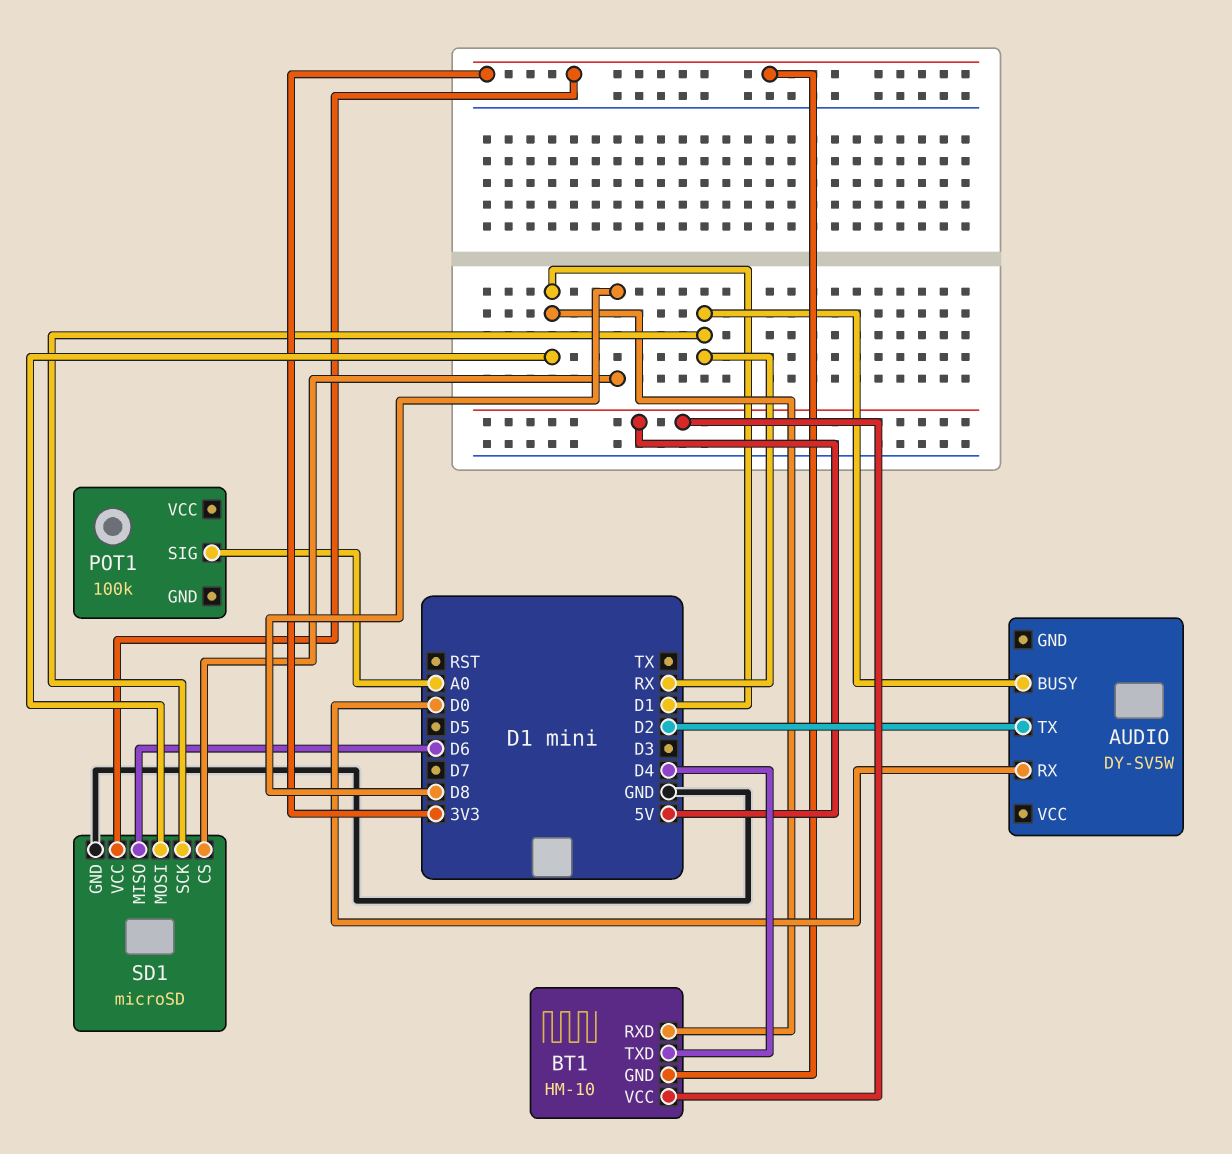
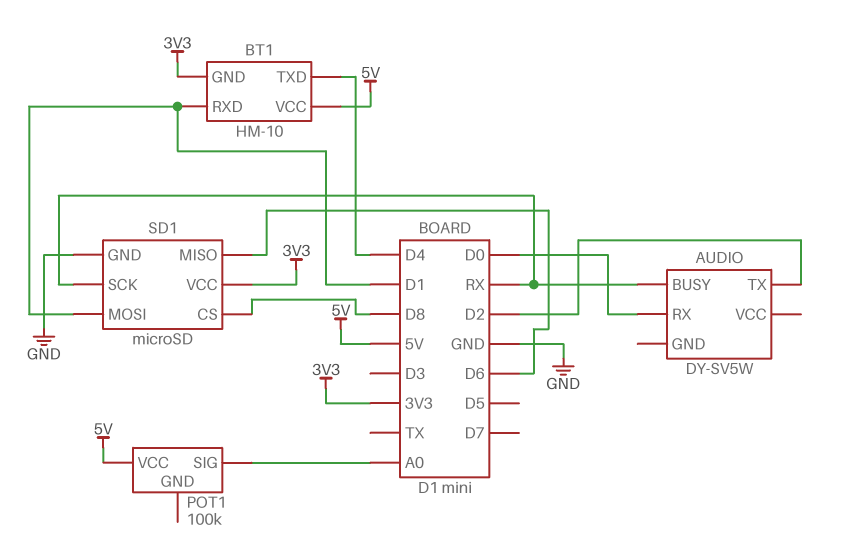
POT1 pin VCC: none -> 5V

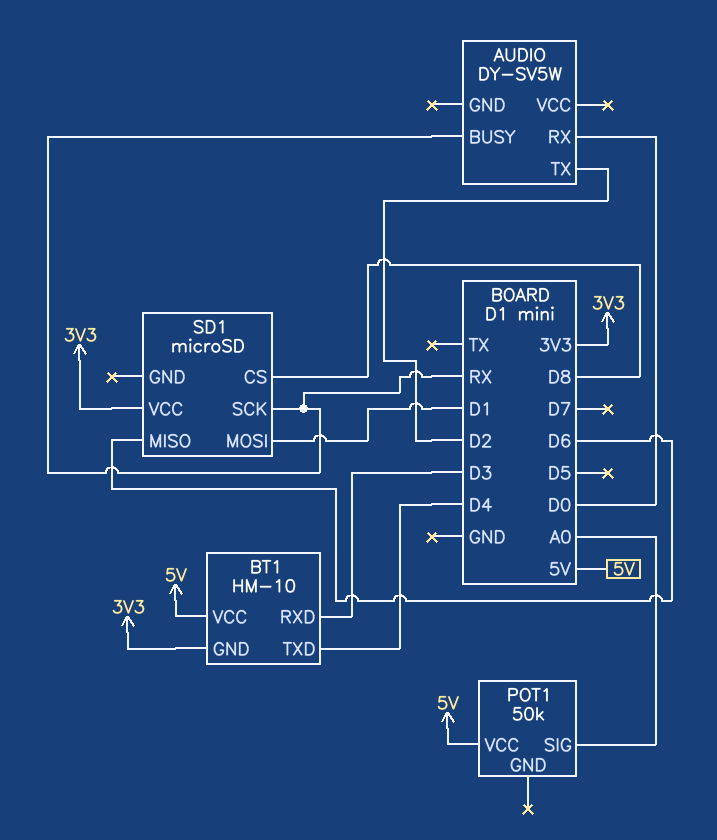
BT1 pin RXD: D1 -> D3
POT1: 100k -> 50k
SD1 pin GND: GND -> none

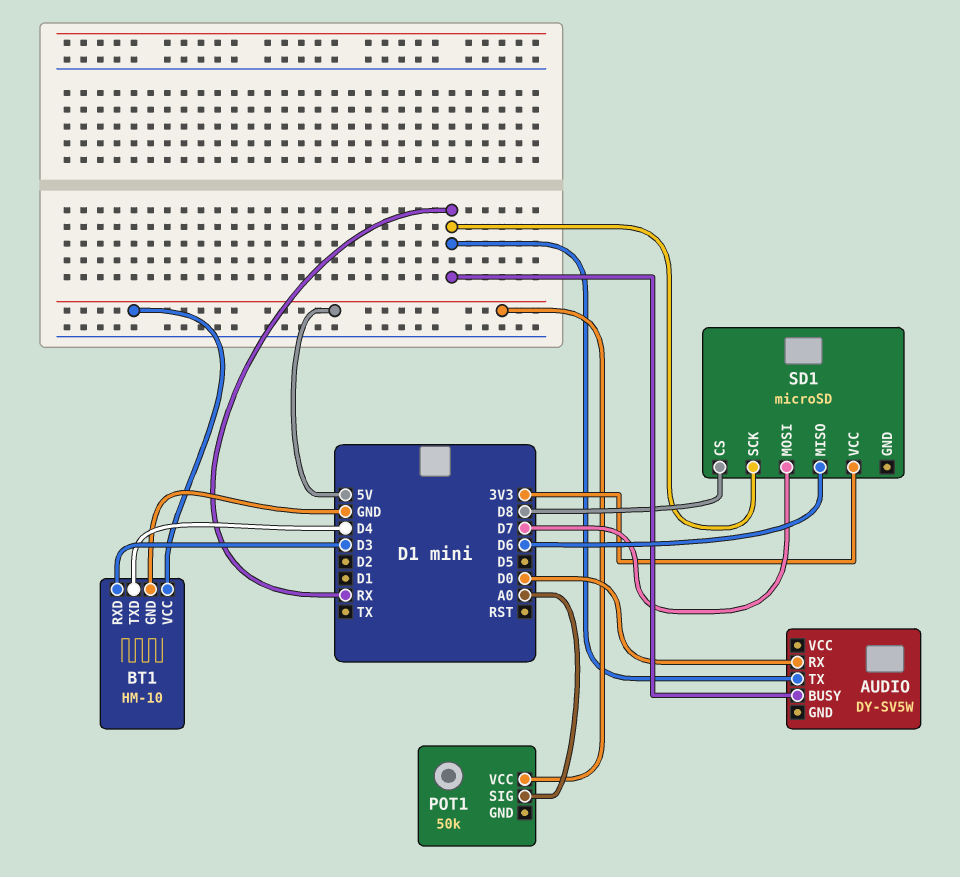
AUDIO pin TX: D2 -> RX
BT1 pin GND: 3V3 -> GND
SD1 pin MOSI: D1 -> D7

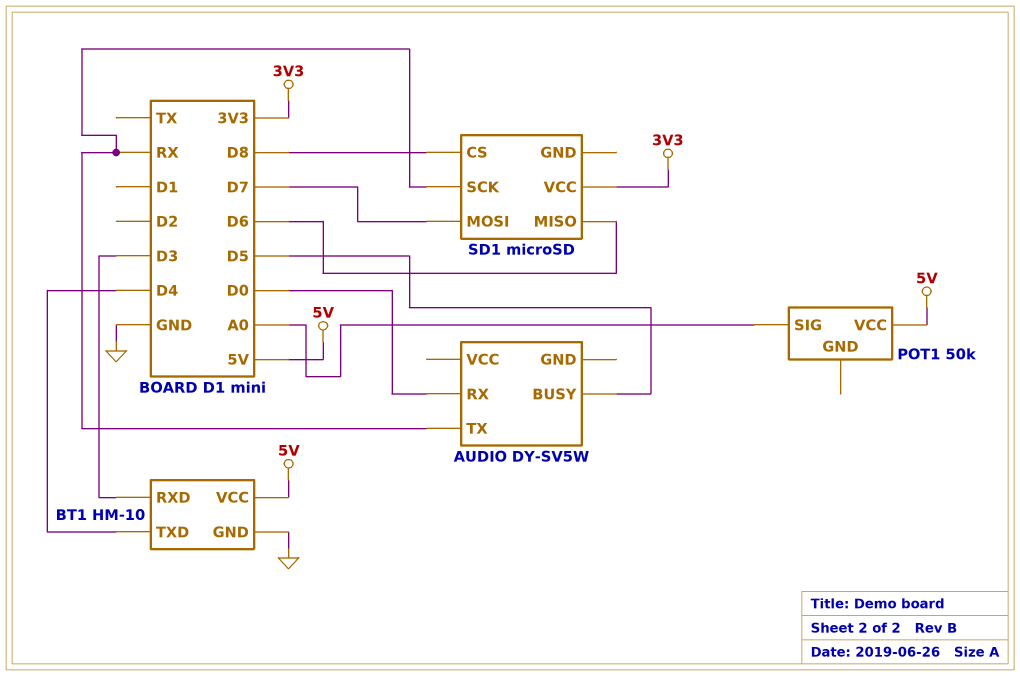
AUDIO pin BUSY: RX -> D5

